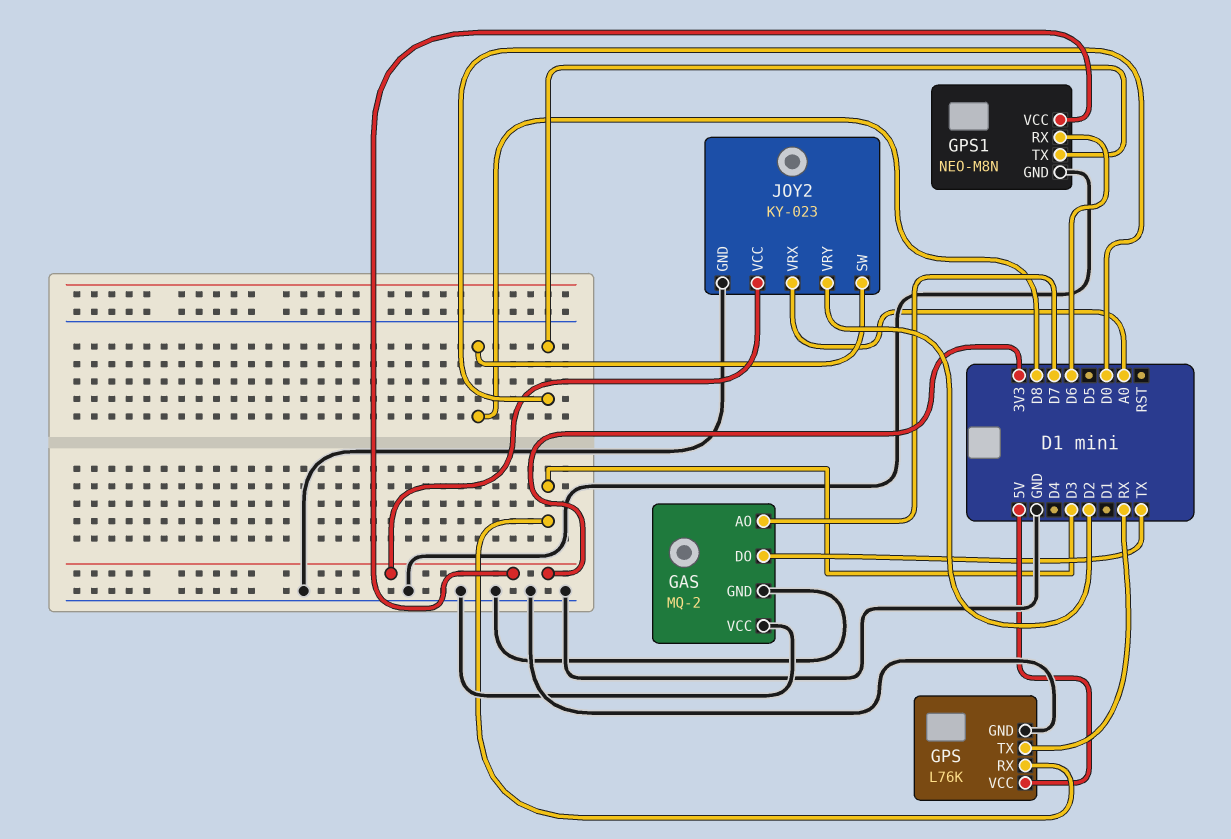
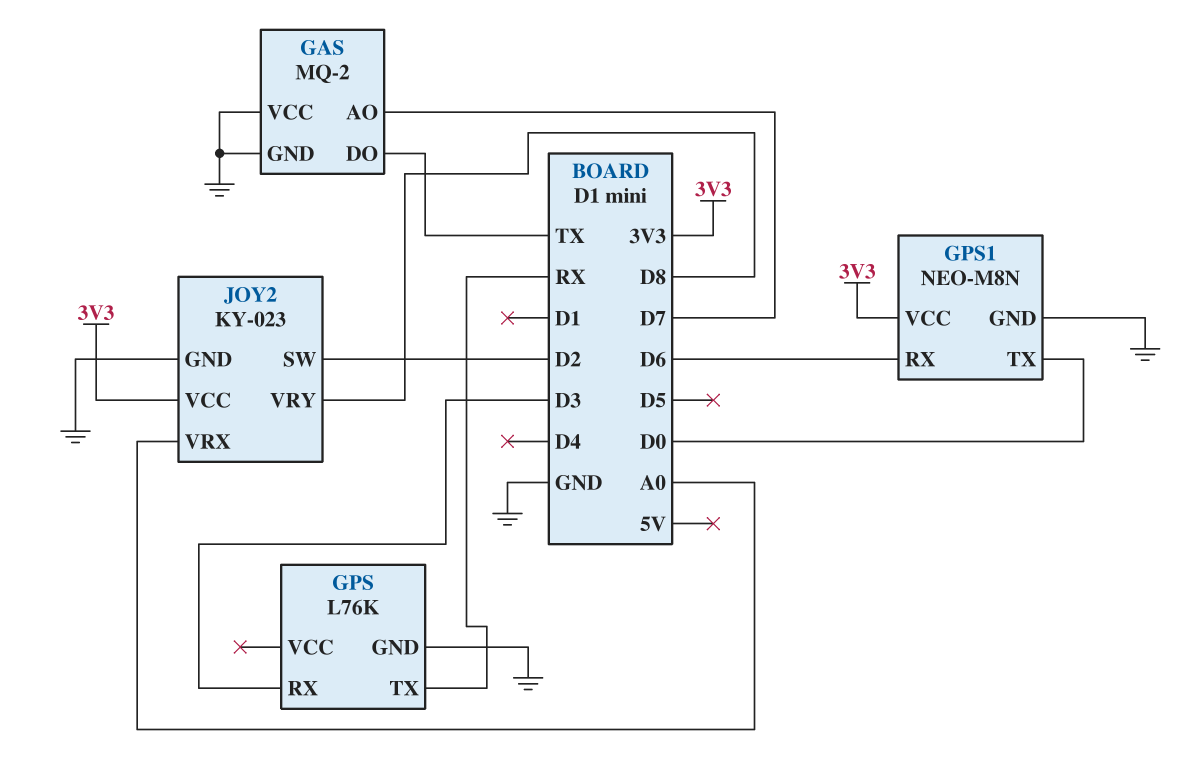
GPS pin VCC: 5V -> none
JOY2 pin SW: D8 -> D2
JOY2 pin VRY: D2 -> D8

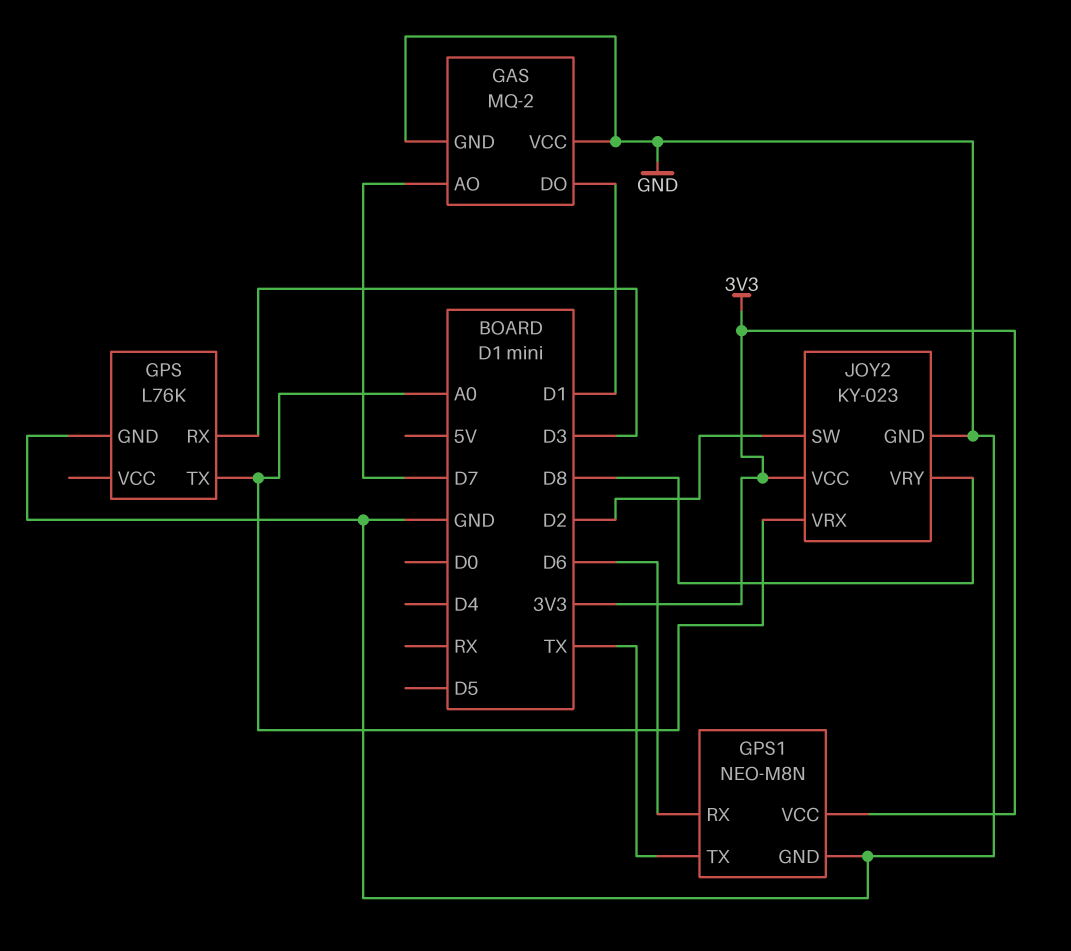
GAS pin DO: TX -> D1
GPS pin TX: RX -> A0
GPS1 pin TX: D0 -> TX

